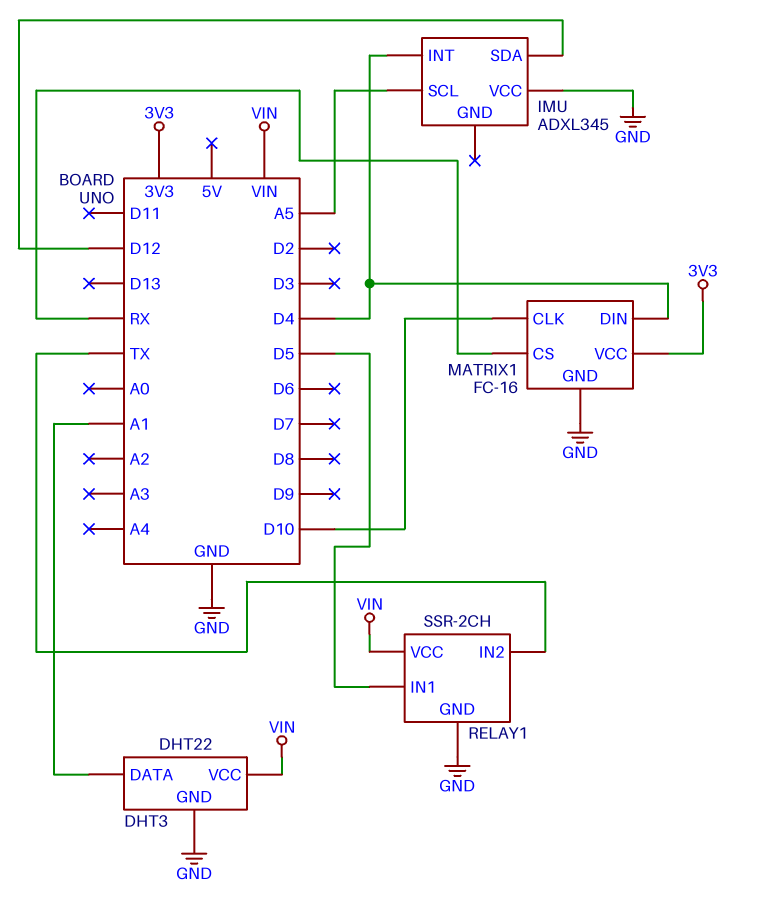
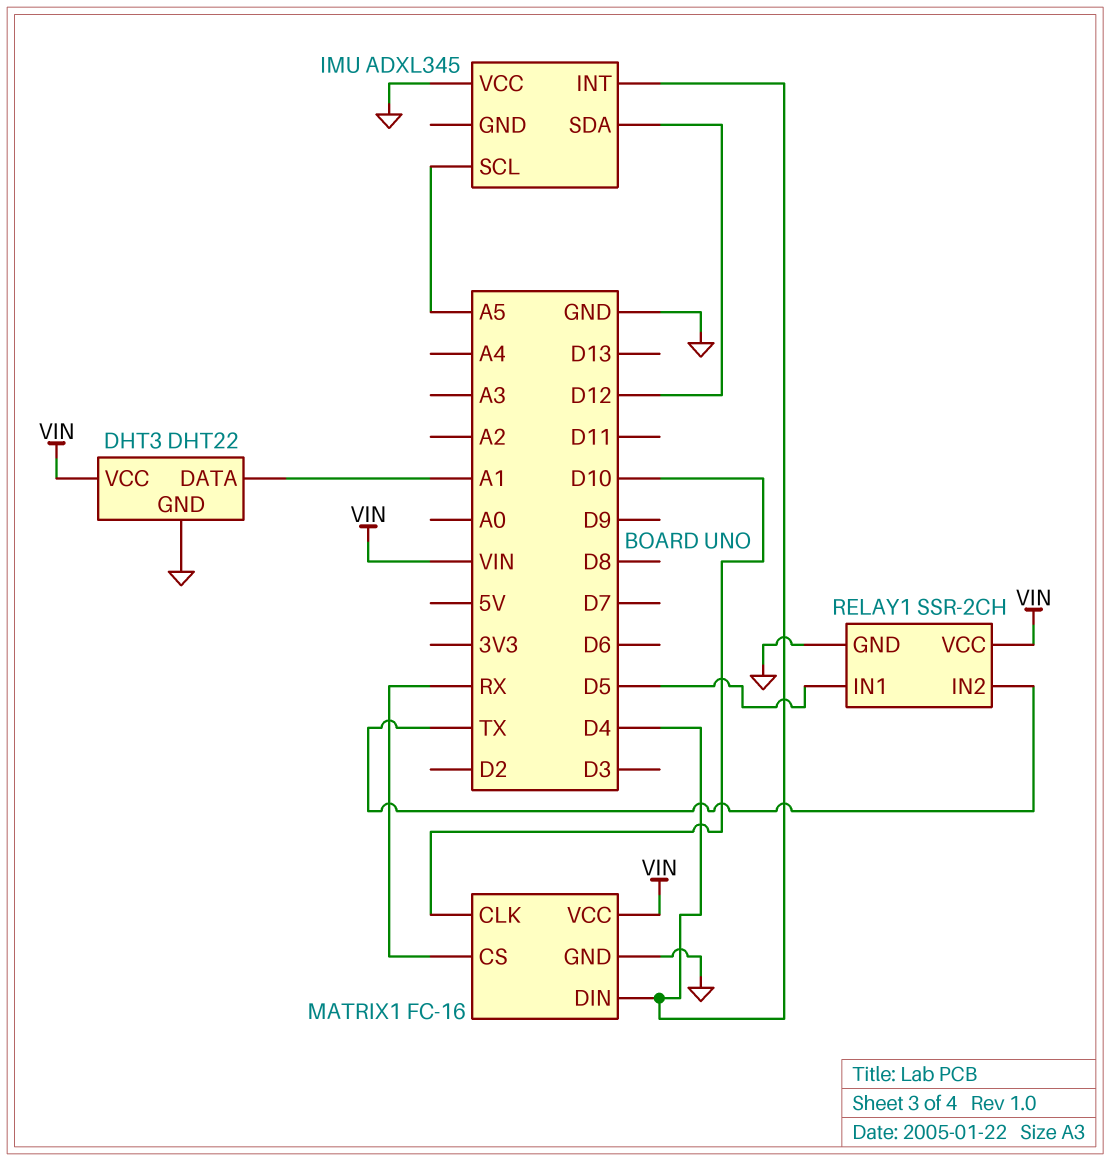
MATRIX1 pin VCC: 3V3 -> VIN

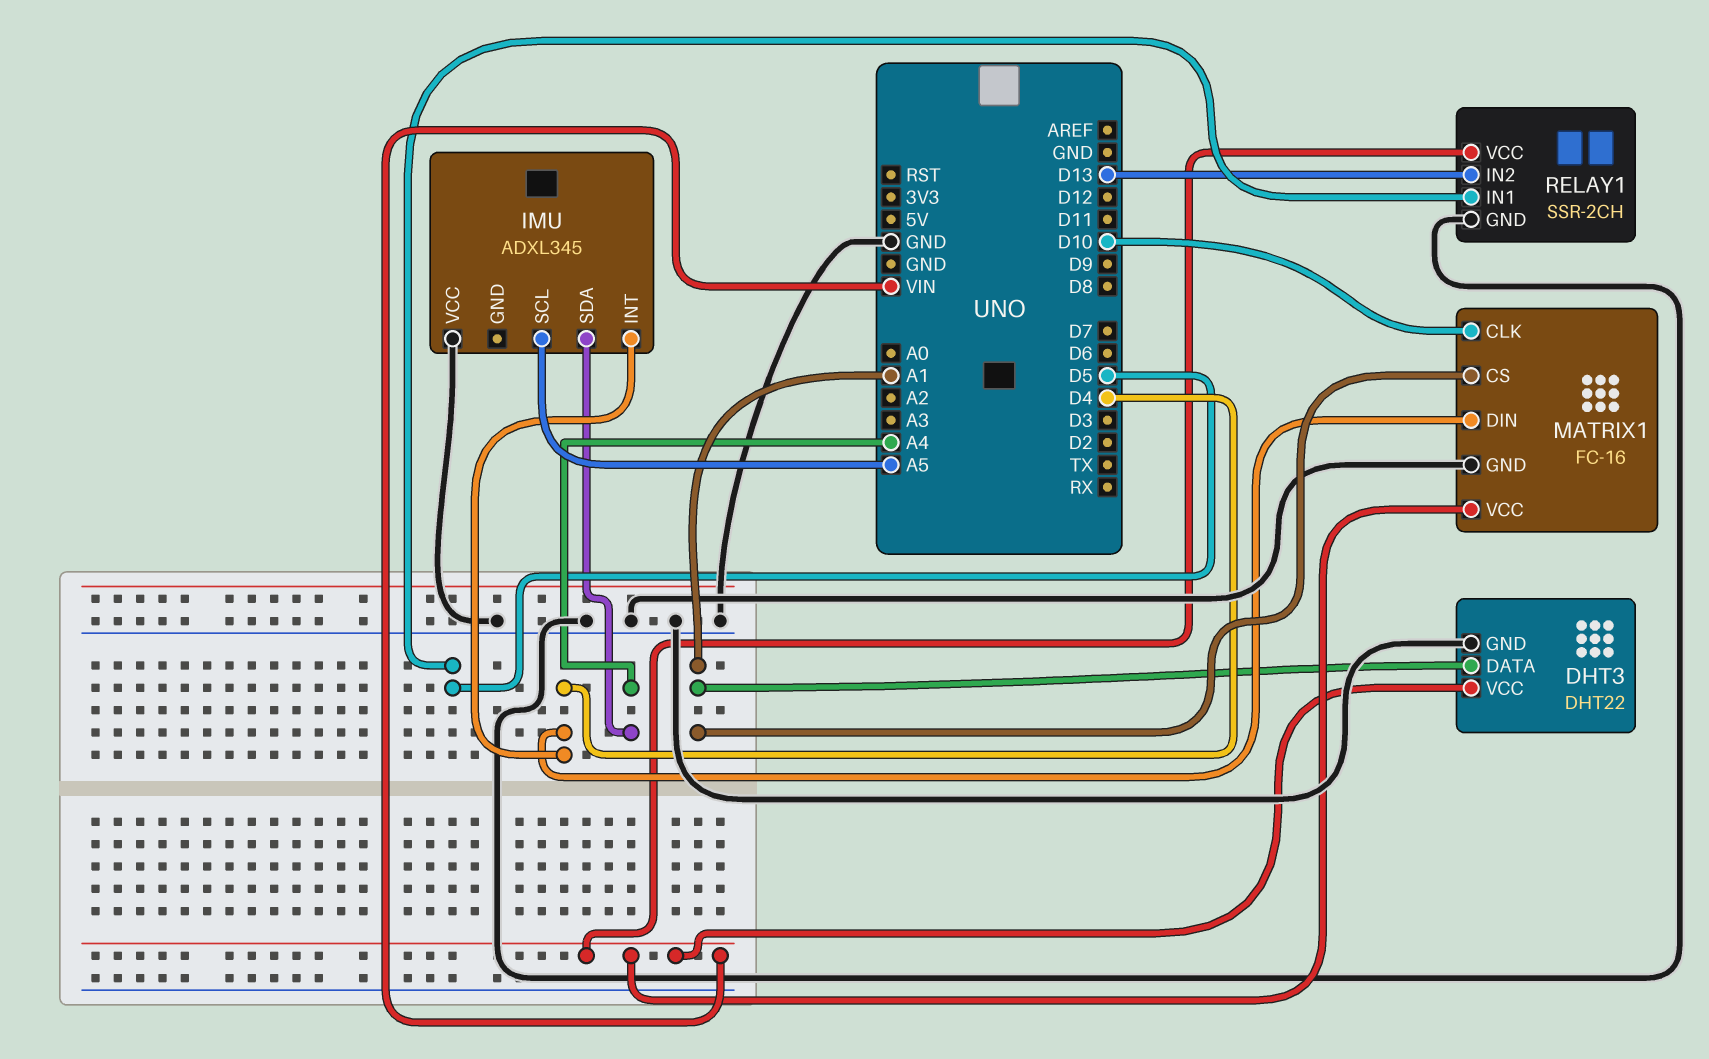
IMU pin SDA: D12 -> A4
MATRIX1 pin CS: RX -> A1
RELAY1 pin IN2: TX -> D13

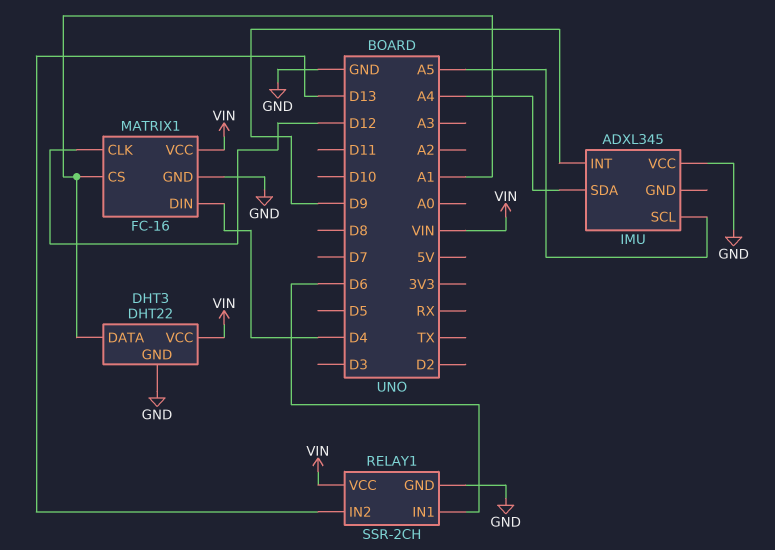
IMU pin INT: D4 -> D9
MATRIX1 pin CLK: D10 -> D12
RELAY1 pin IN1: D5 -> D6

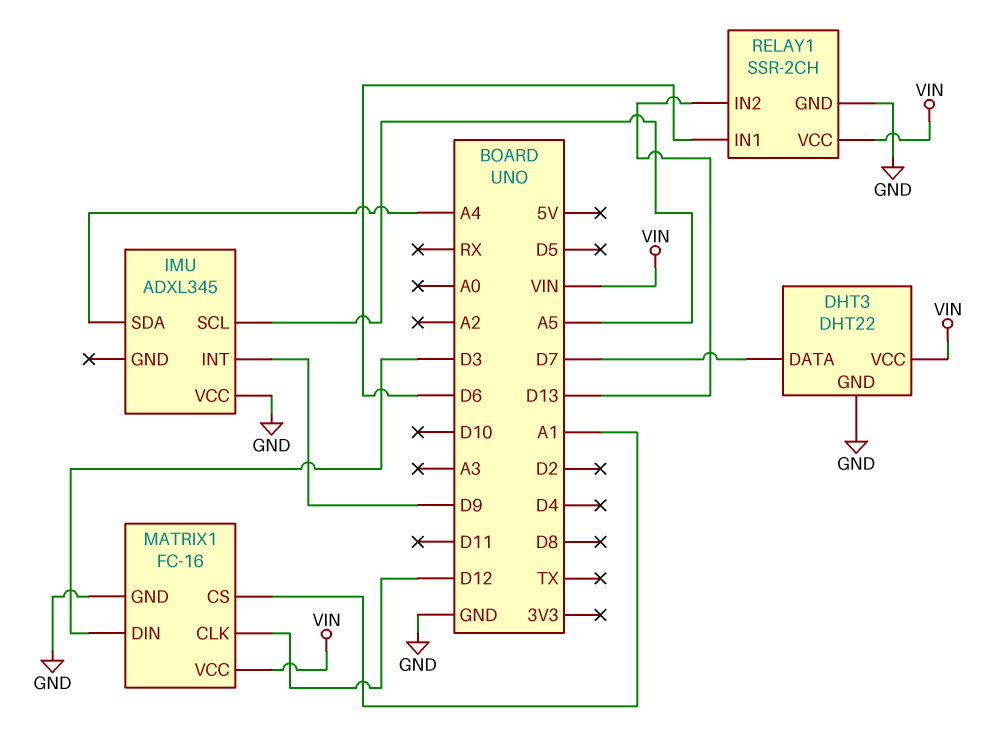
DHT3 pin DATA: A1 -> D7
MATRIX1 pin DIN: D4 -> D3

